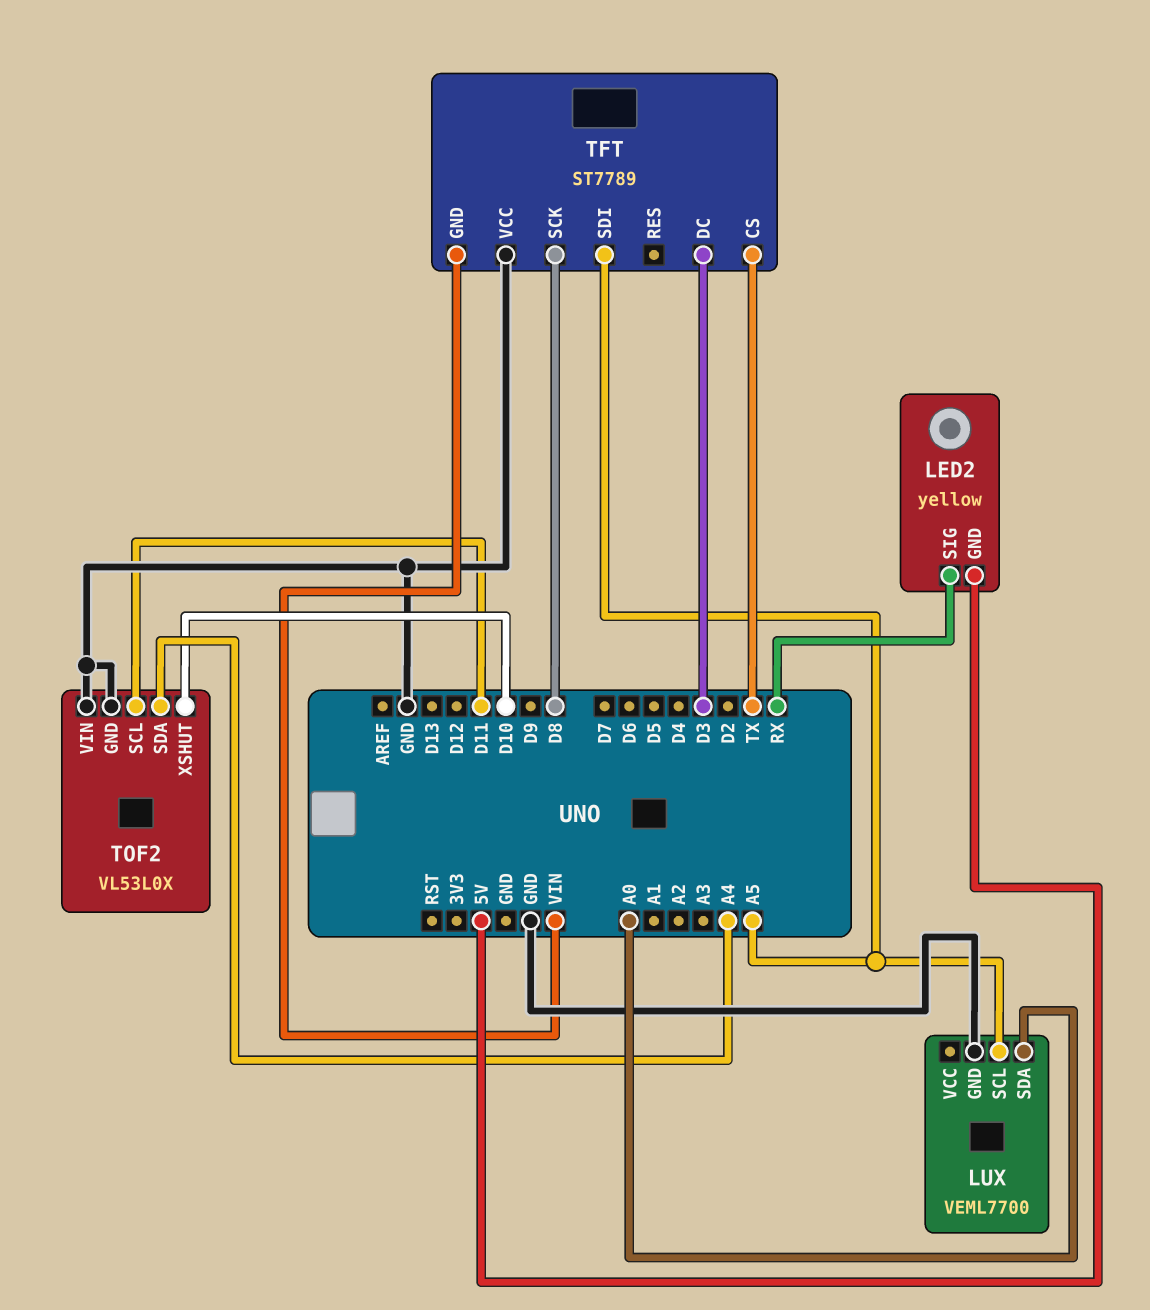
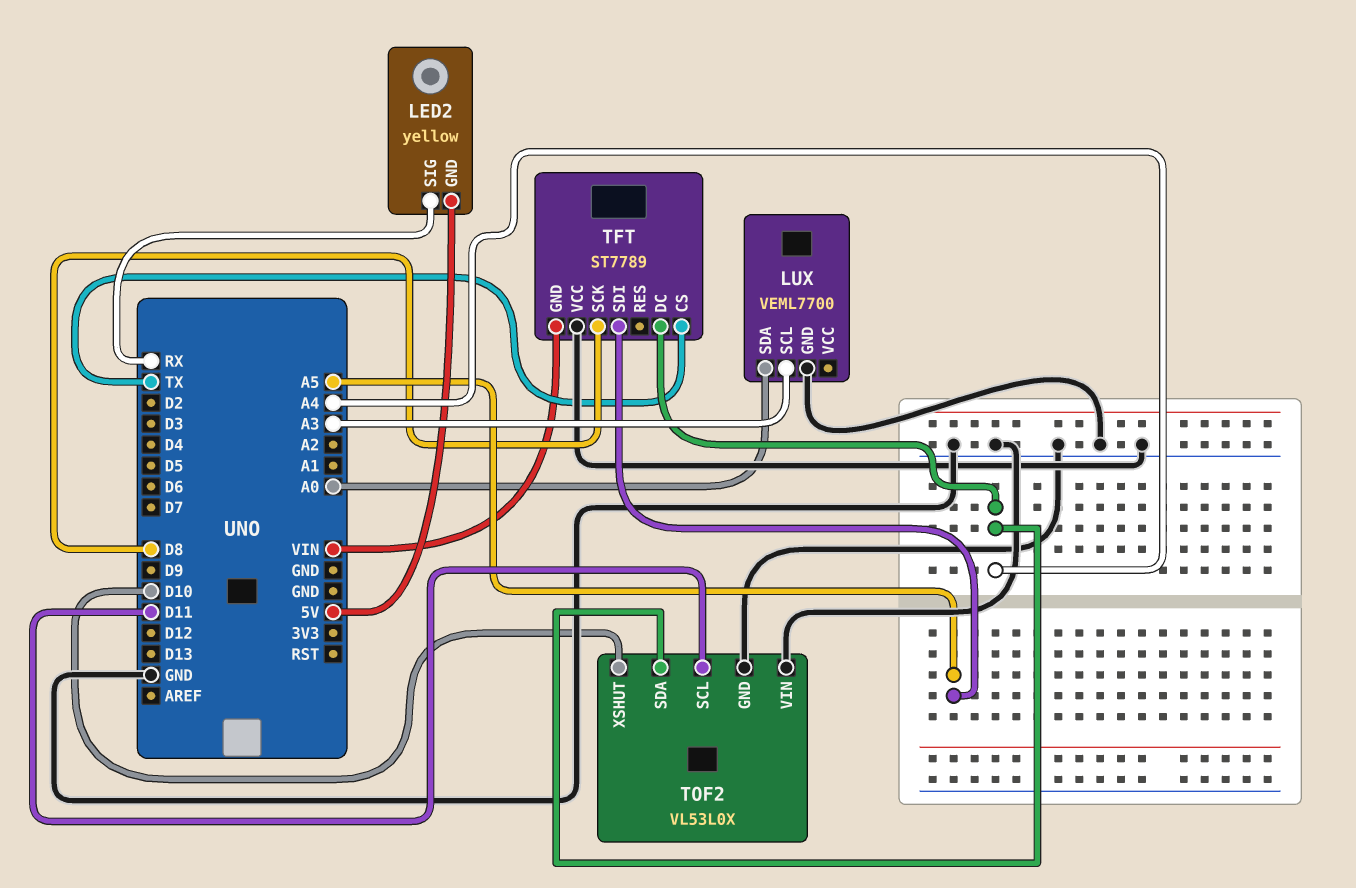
LUX pin SCL: A5 -> A3
TFT pin DC: D3 -> A4

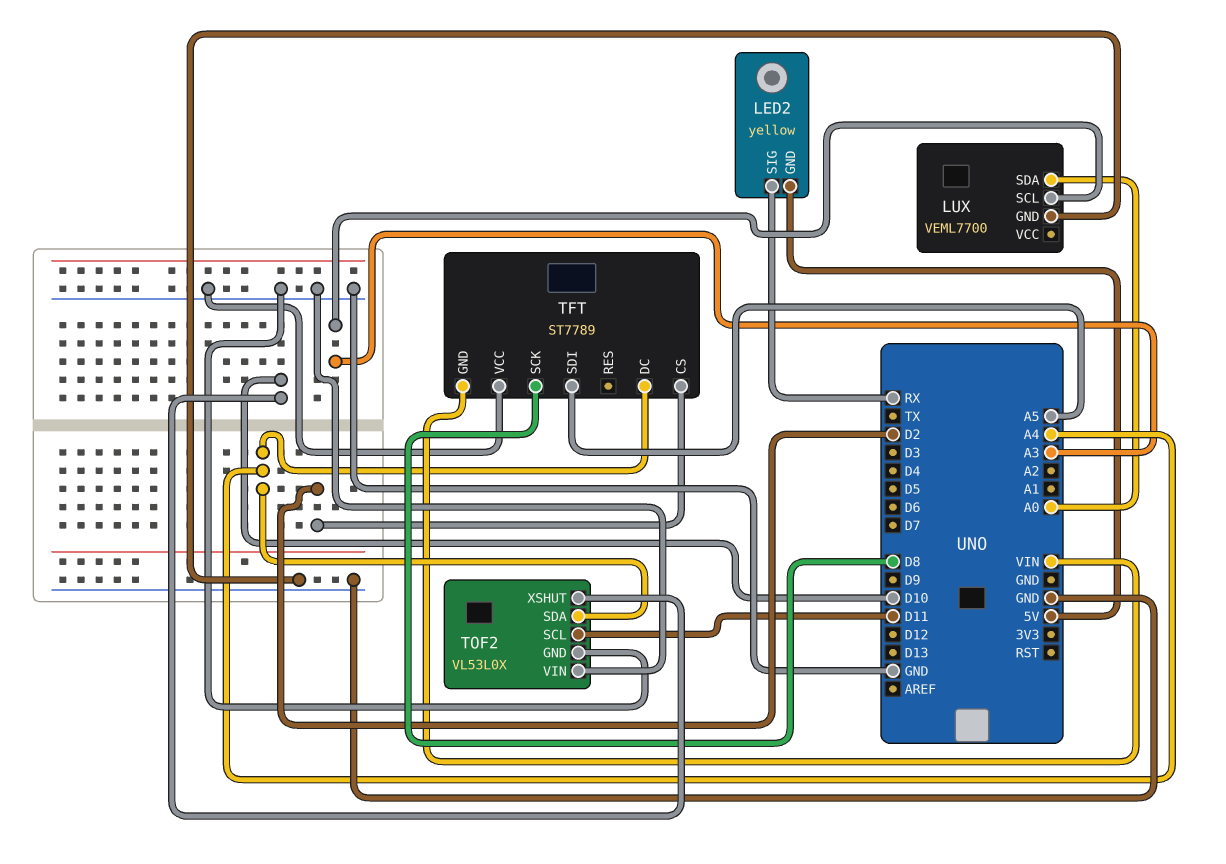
TFT pin CS: TX -> D2

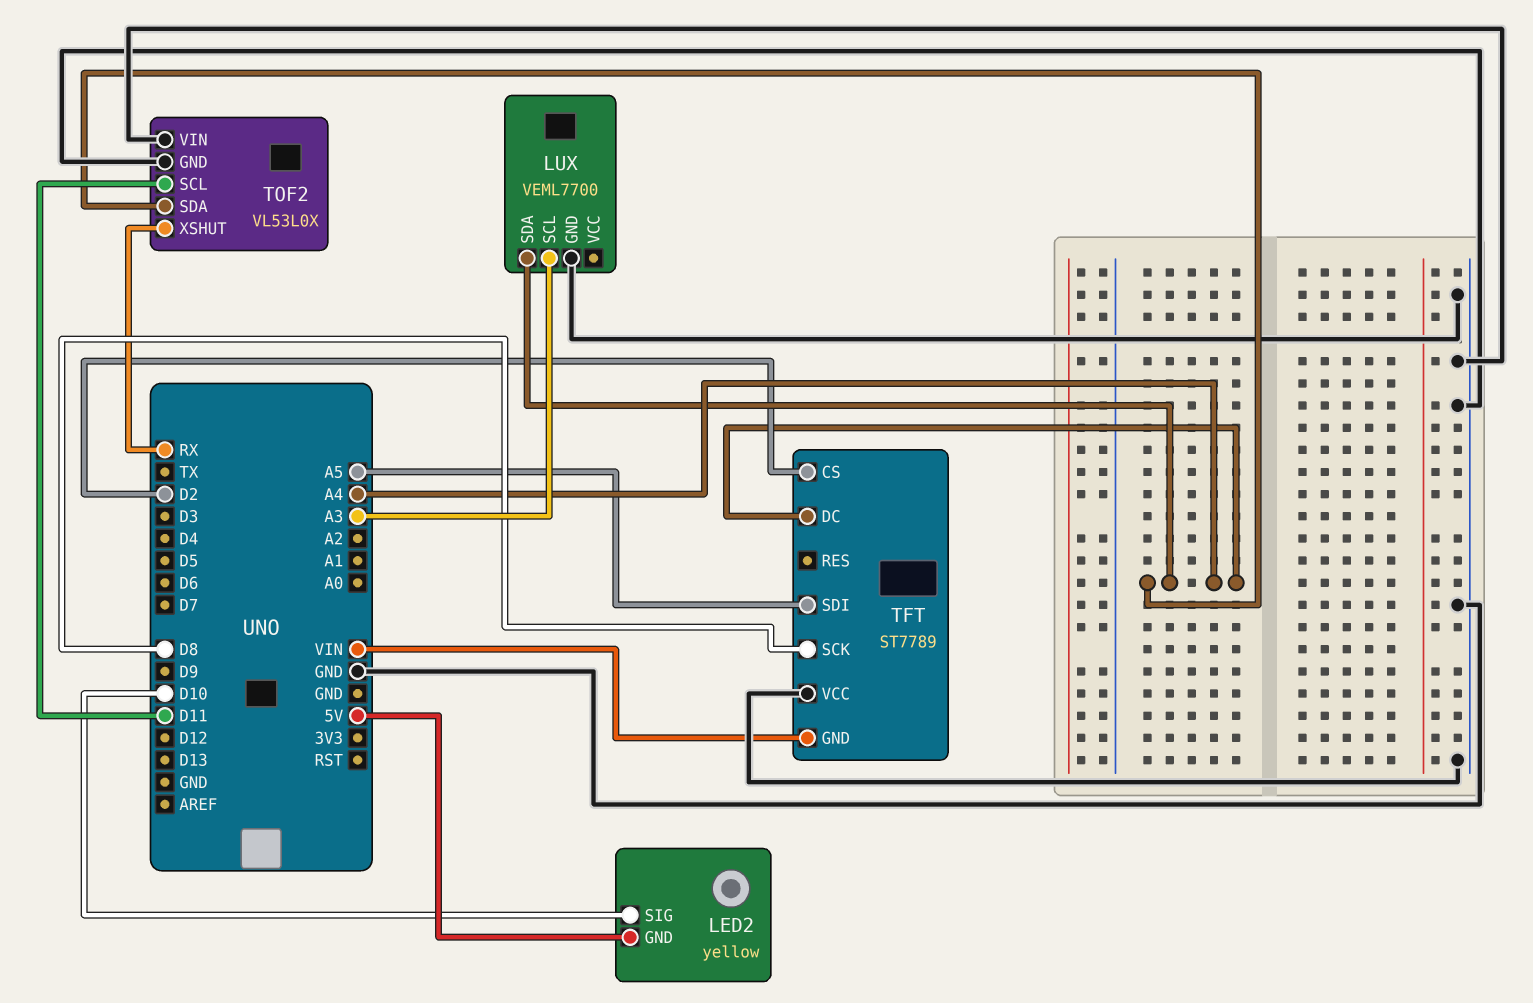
LED2 pin SIG: RX -> D10
LUX pin SDA: A0 -> A4
TOF2 pin XSHUT: D10 -> RX

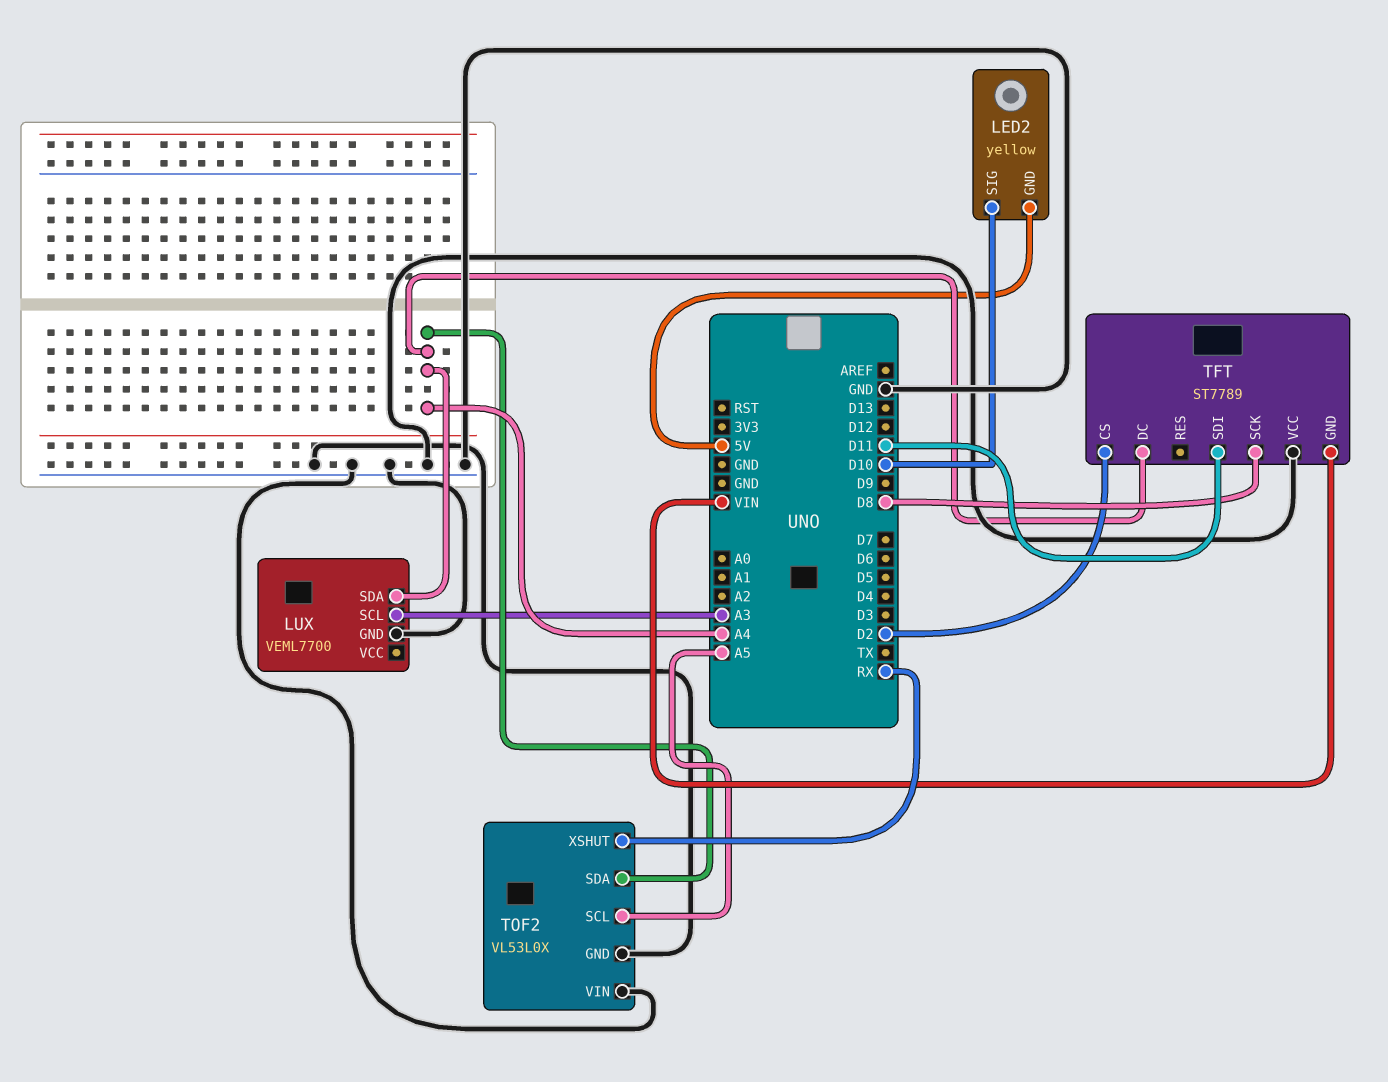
TFT pin SDI: A5 -> D11
TOF2 pin SCL: D11 -> A5

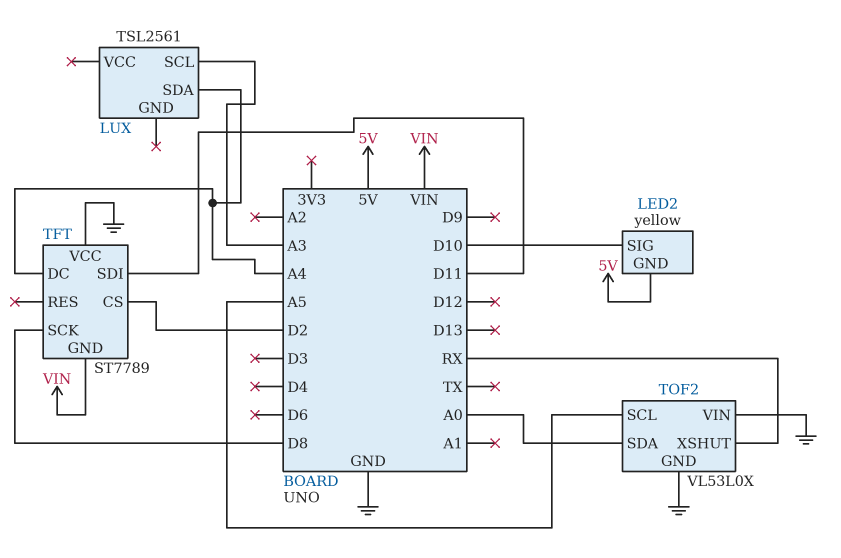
LUX: VEML7700 -> TSL2561
LUX pin GND: GND -> none
TOF2 pin SDA: A4 -> A0

